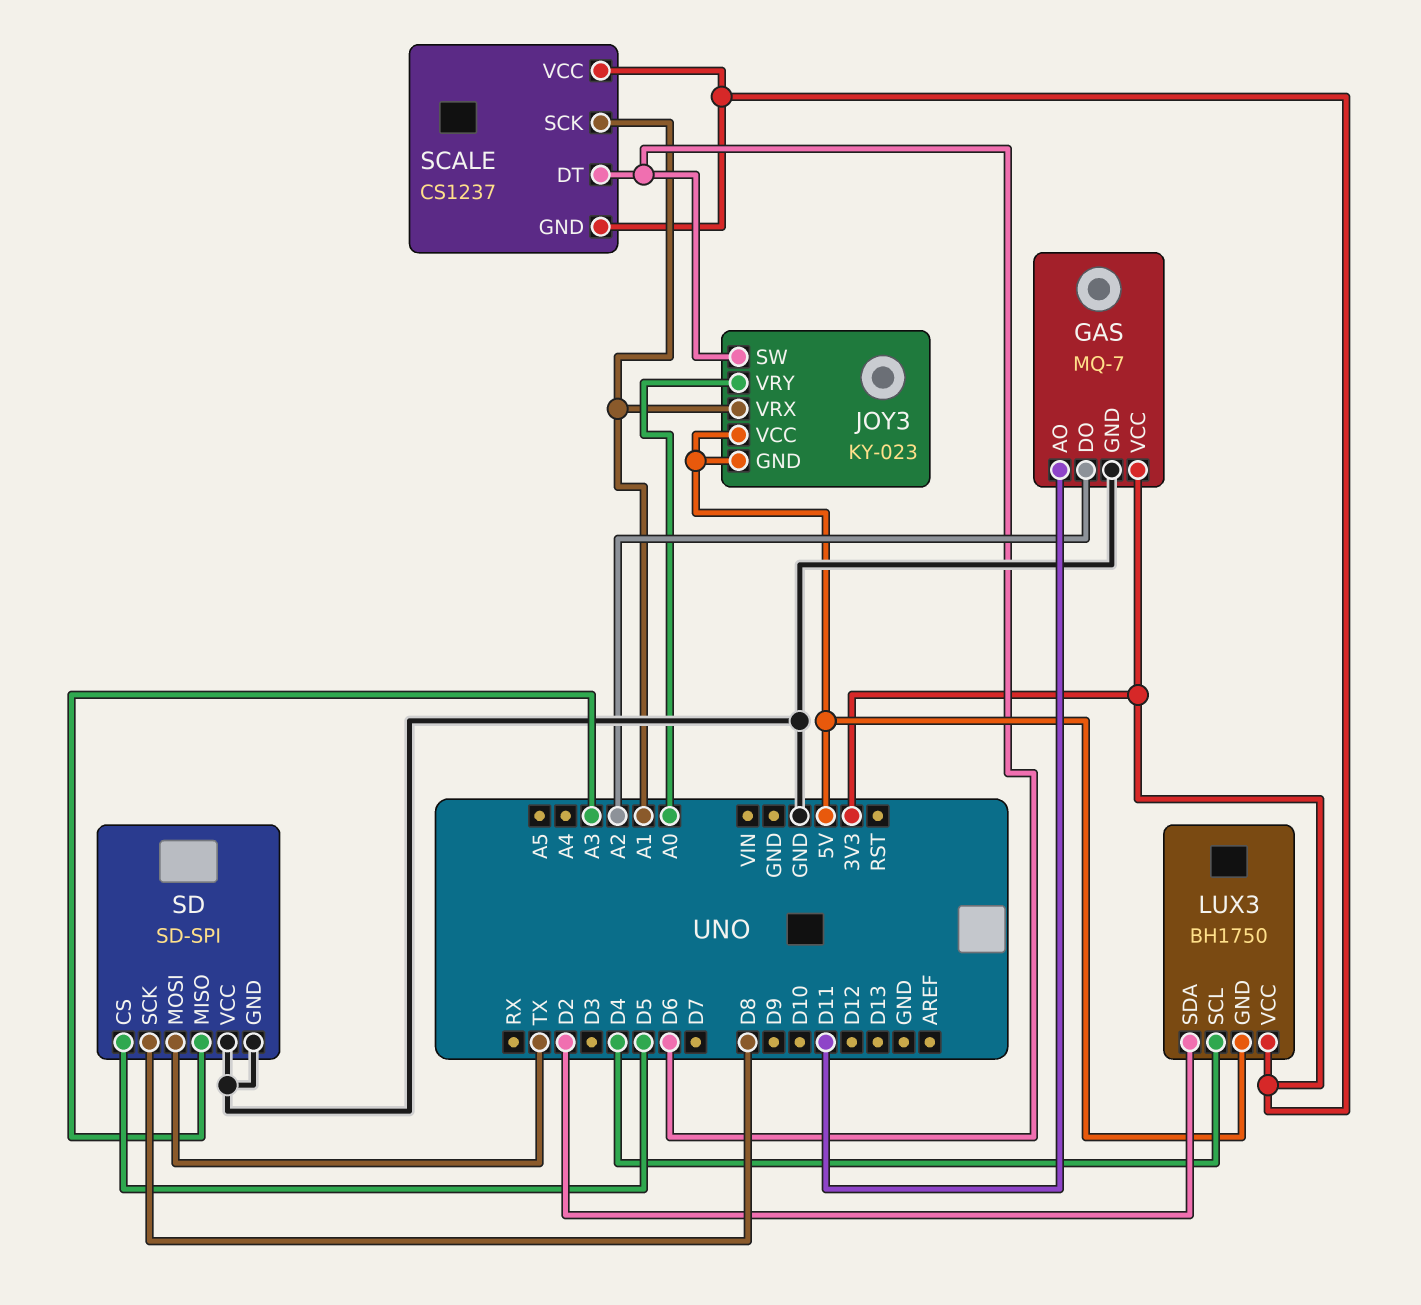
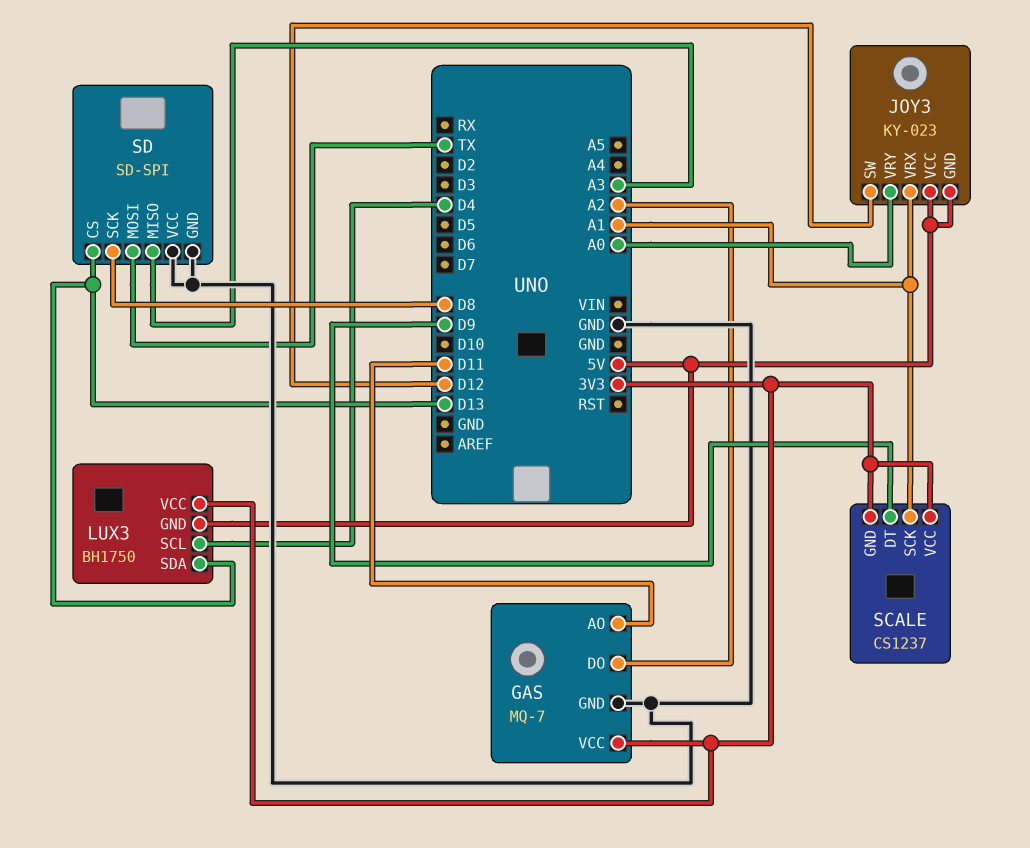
JOY3 pin SW: D6 -> D12
LUX3 pin SDA: D2 -> D13
SCALE pin DT: D6 -> D9
SD pin CS: D5 -> D13

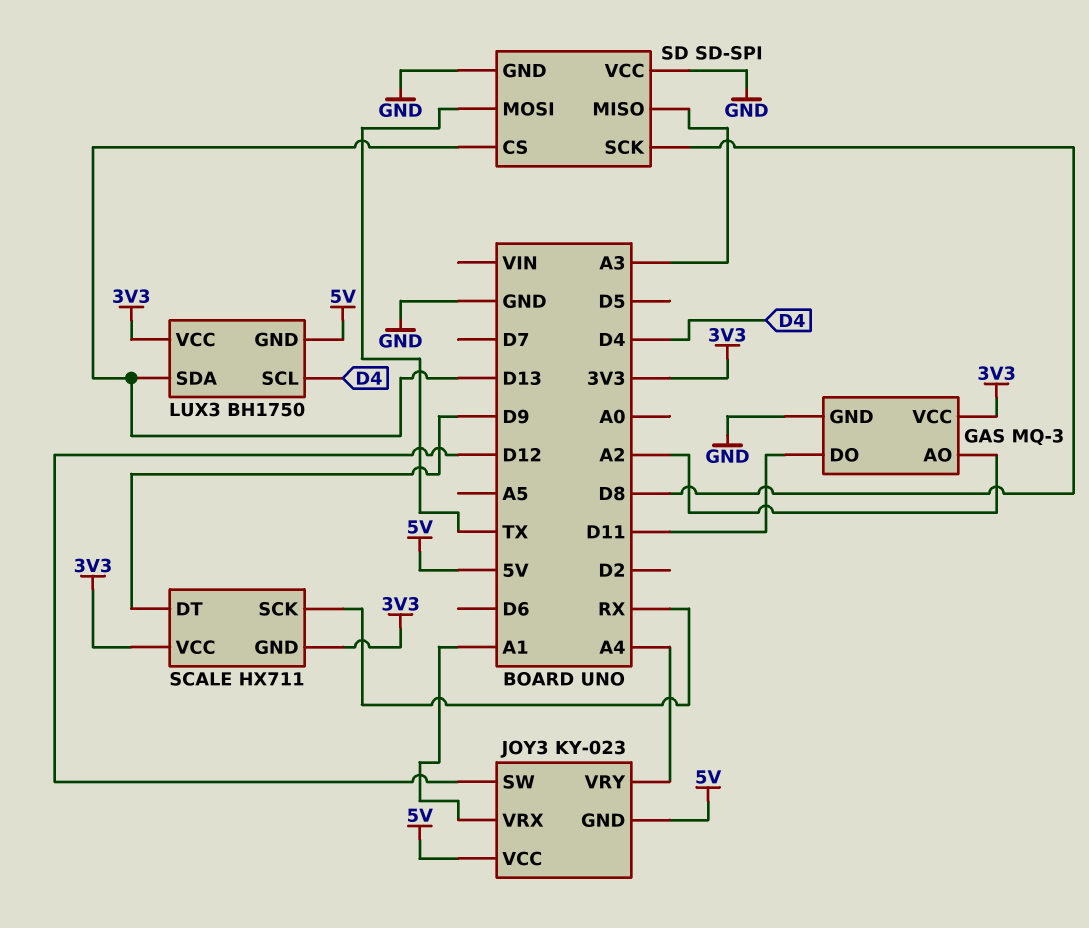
GAS: MQ-7 -> MQ-3
GAS pin AO: D11 -> A2
GAS pin DO: A2 -> D11
JOY3 pin VRY: A0 -> A4
SCALE: CS1237 -> HX711
SCALE pin SCK: A1 -> RX

